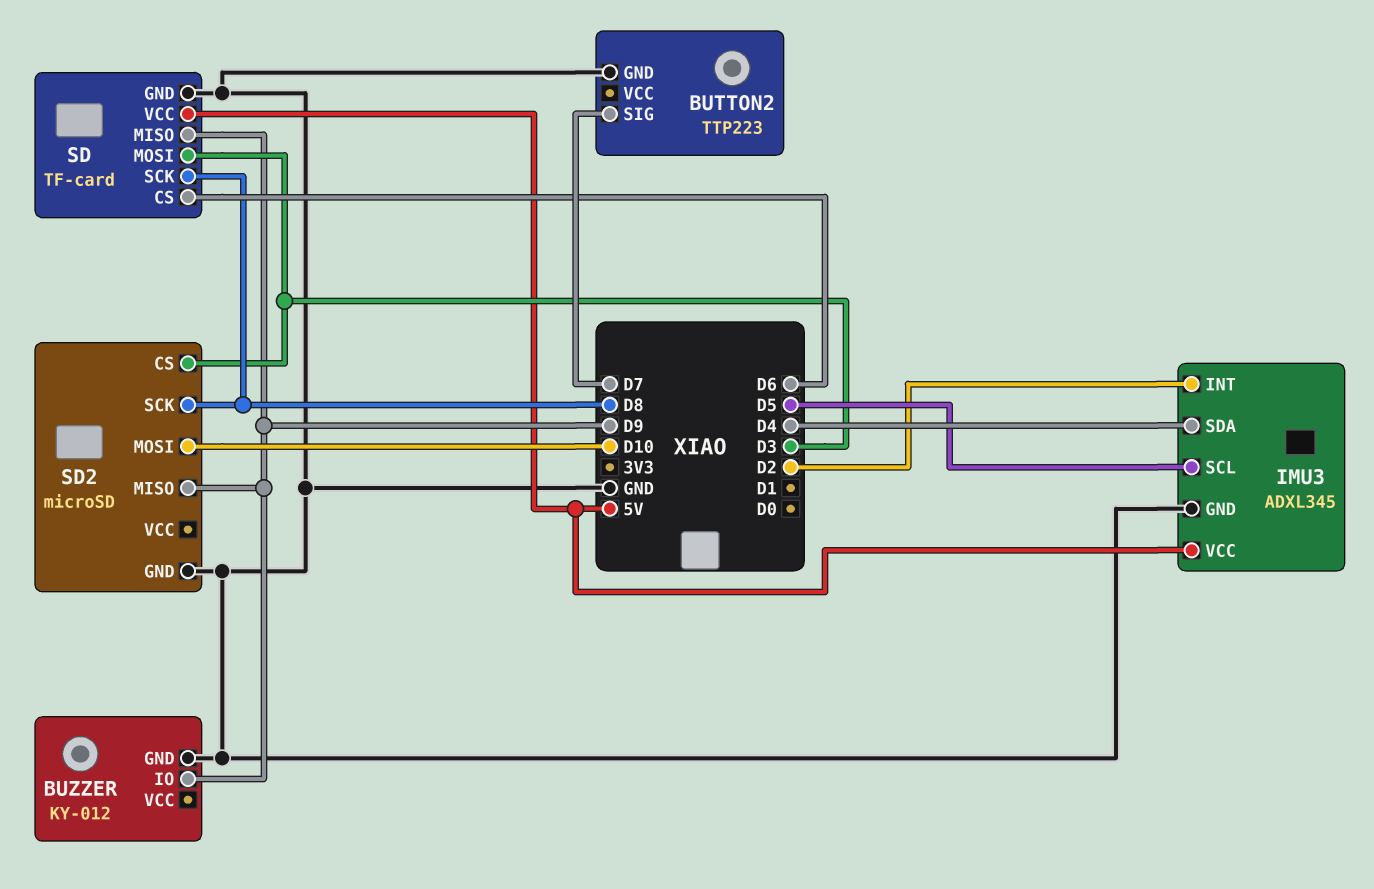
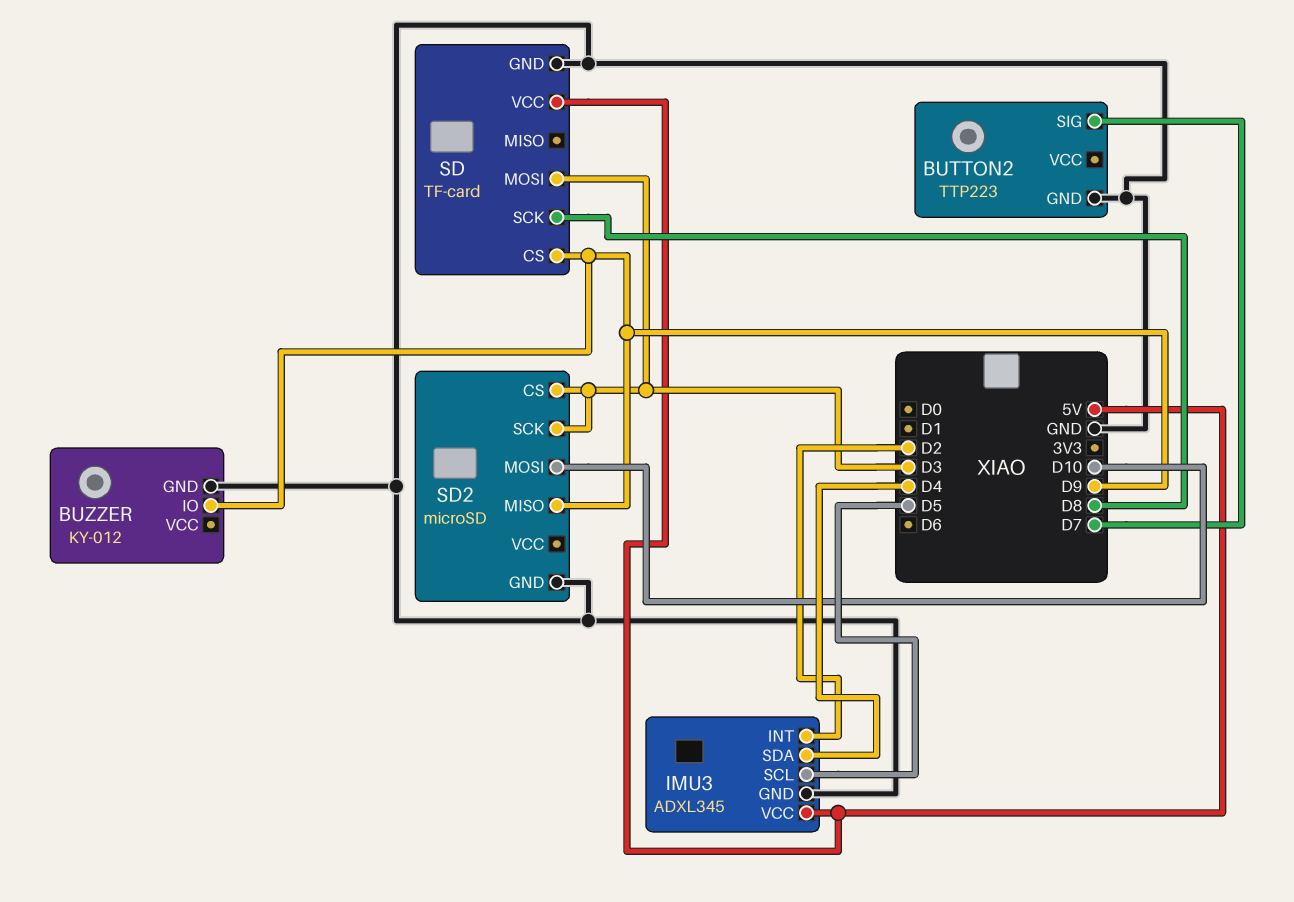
SD pin CS: D6 -> D9
SD pin MISO: D9 -> none
SD2 pin SCK: D8 -> D3

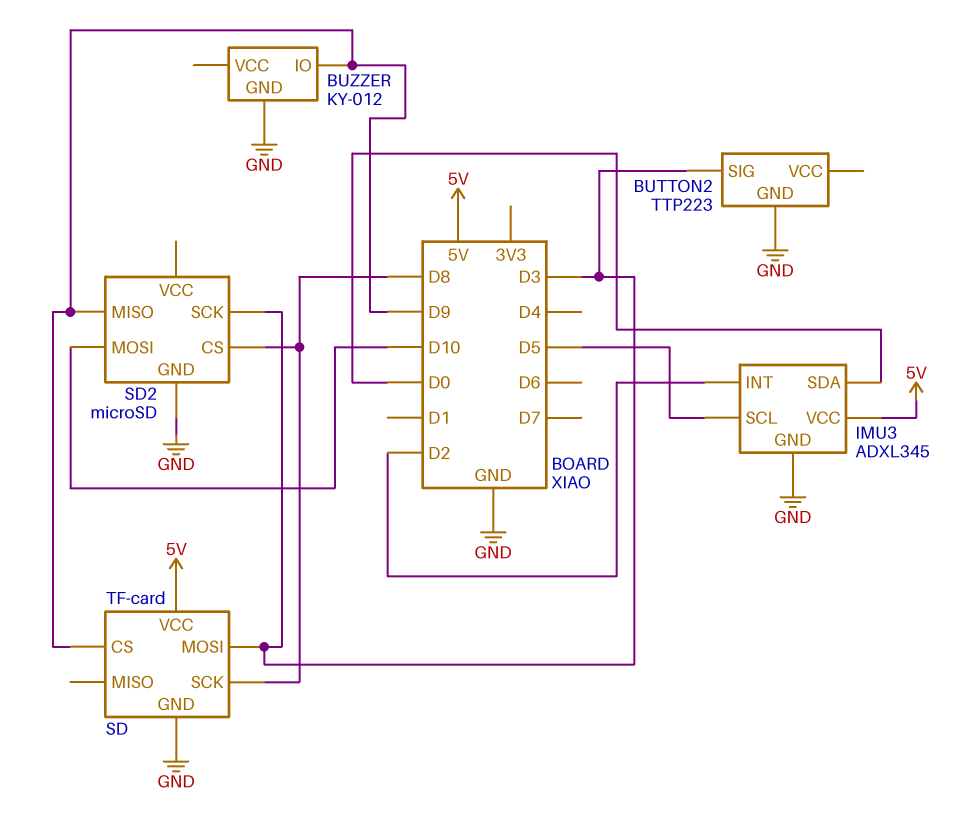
BUTTON2 pin SIG: D7 -> D3
IMU3 pin SDA: D4 -> D0
SD2 pin CS: D3 -> D8

